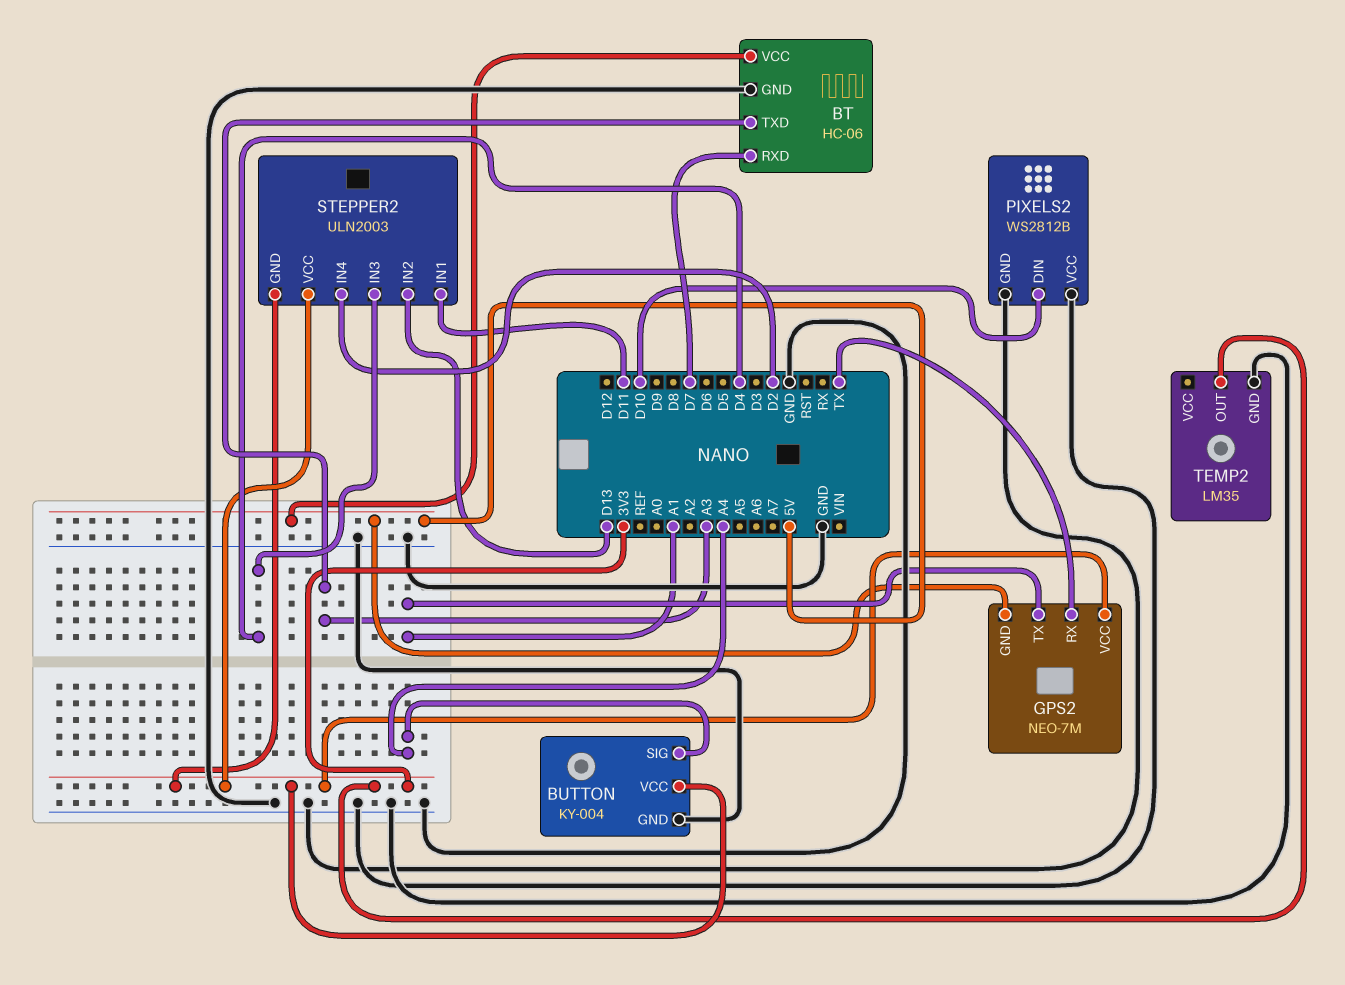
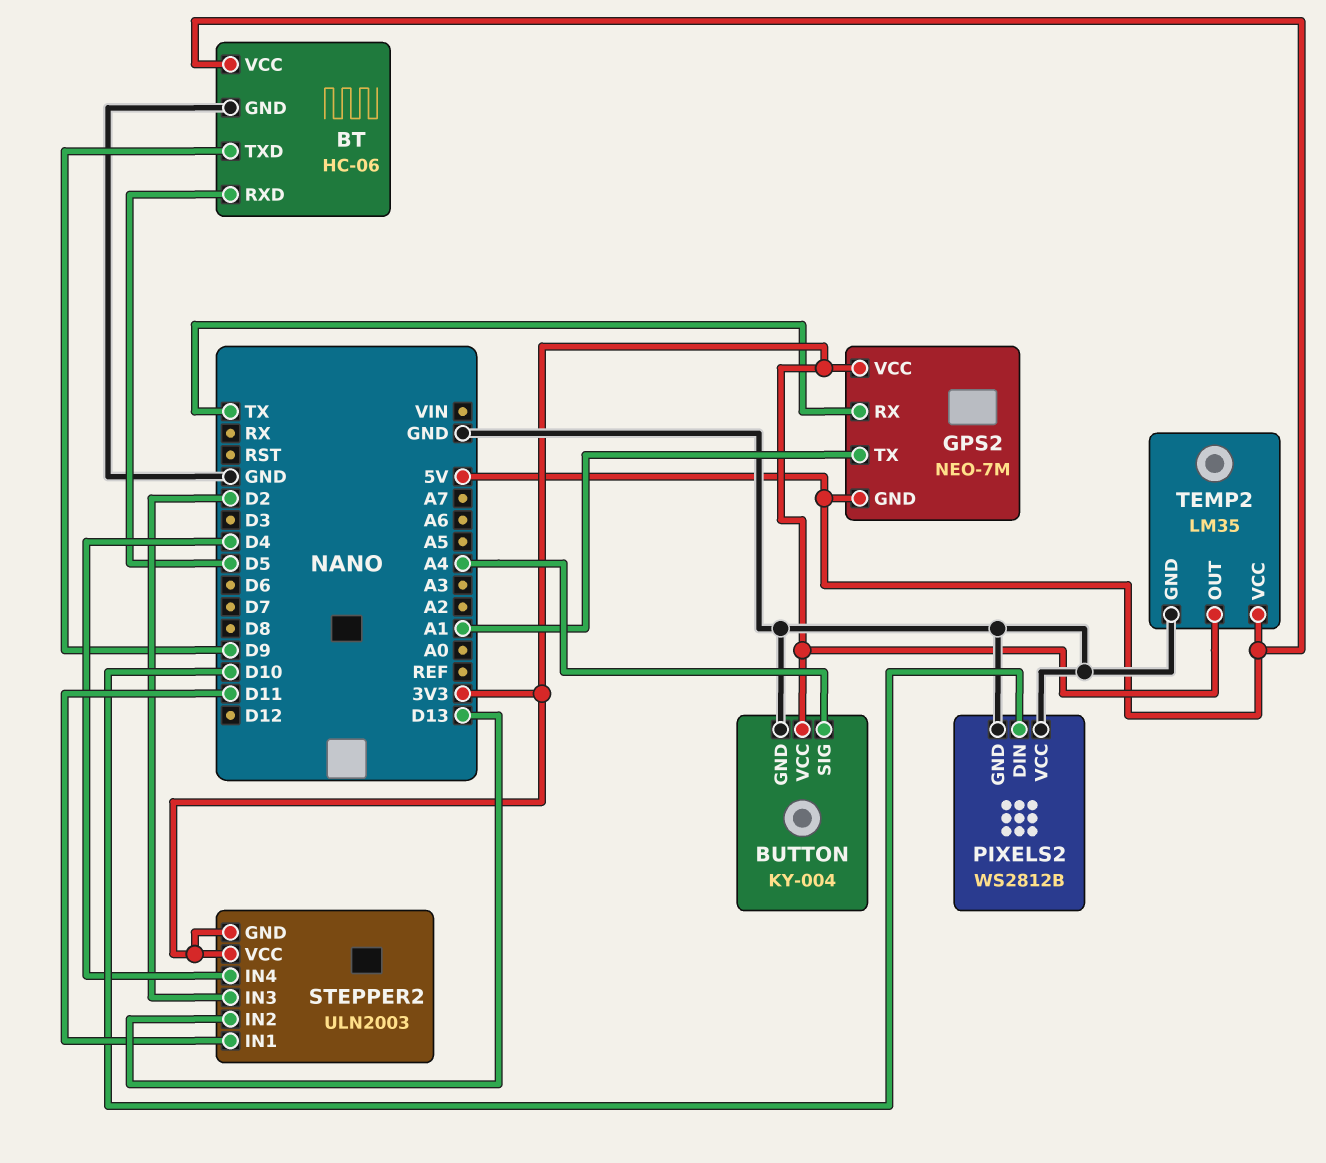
BT pin RXD: D7 -> D5
BT pin TXD: A3 -> D9
STEPPER2 pin IN3: D4 -> D2
STEPPER2 pin IN4: D2 -> D4
TEMP2 pin VCC: none -> 5V

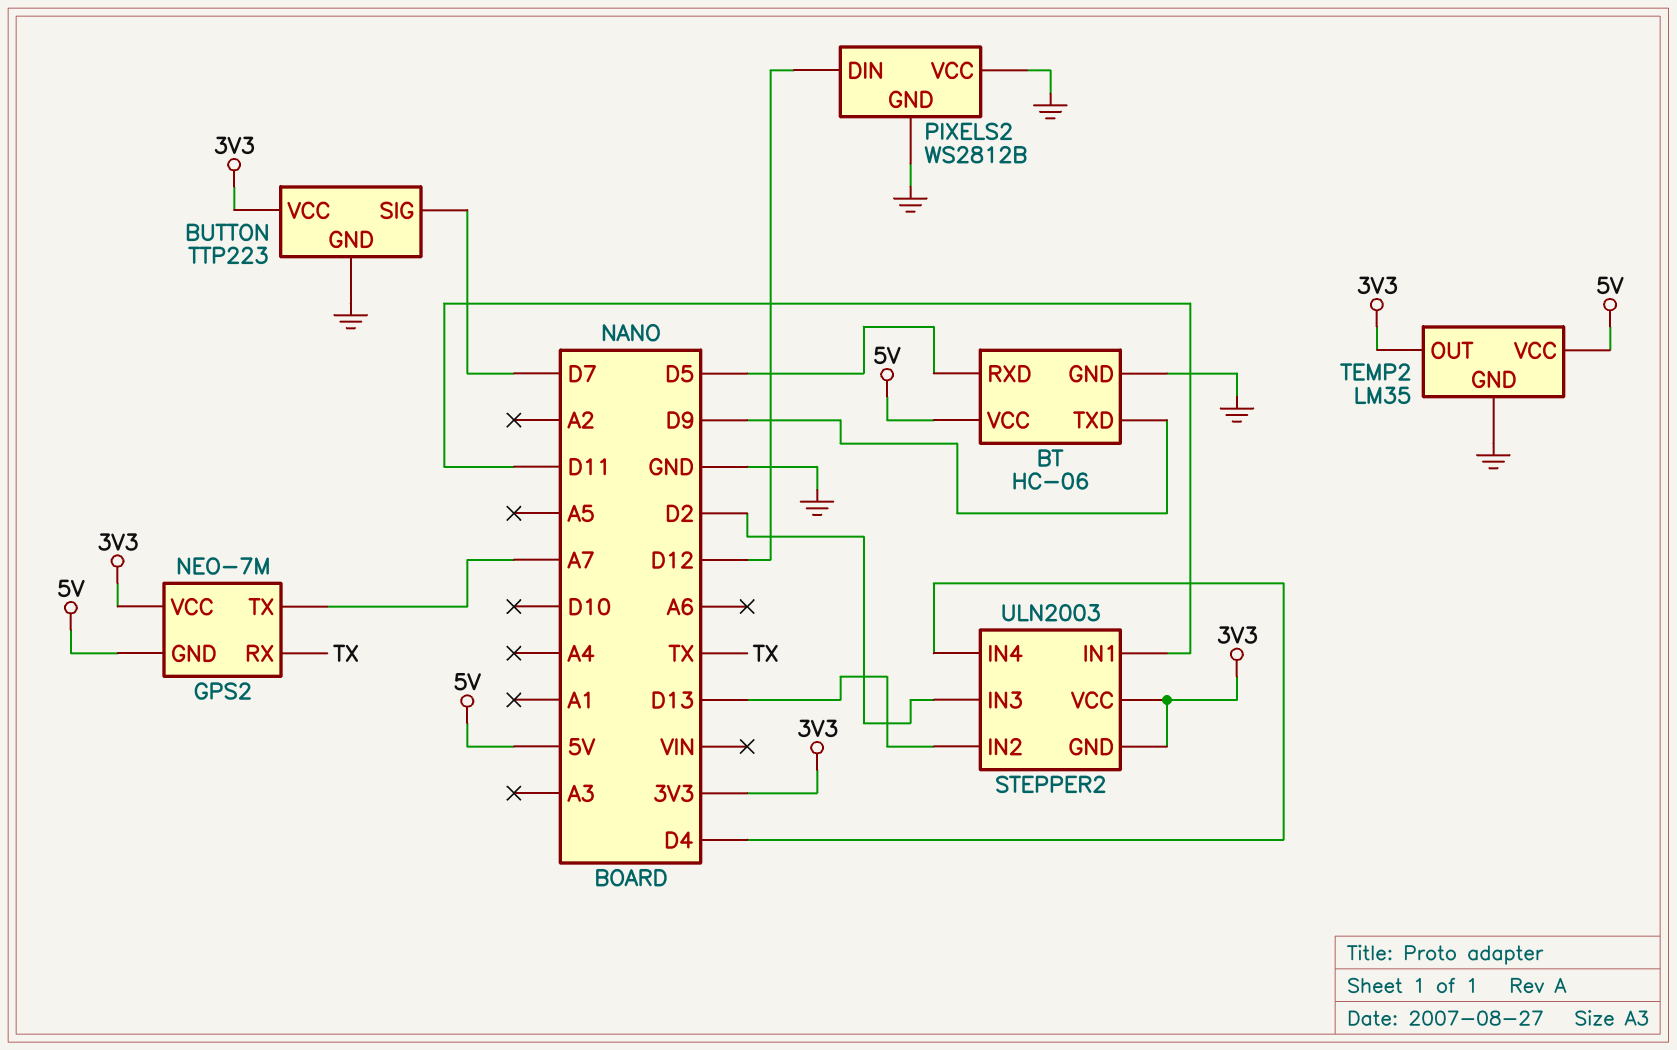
BUTTON: KY-004 -> TTP223
BUTTON pin SIG: A4 -> D7
GPS2 pin TX: A1 -> A7
PIXELS2 pin DIN: D10 -> D12

